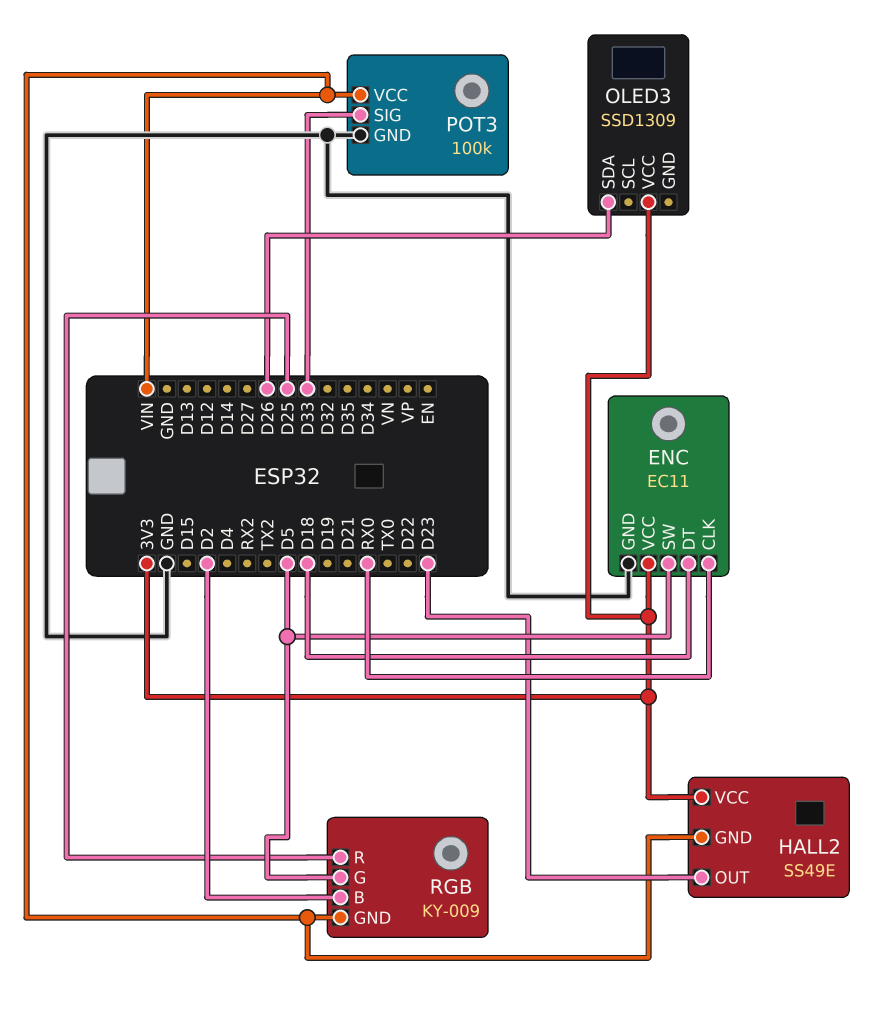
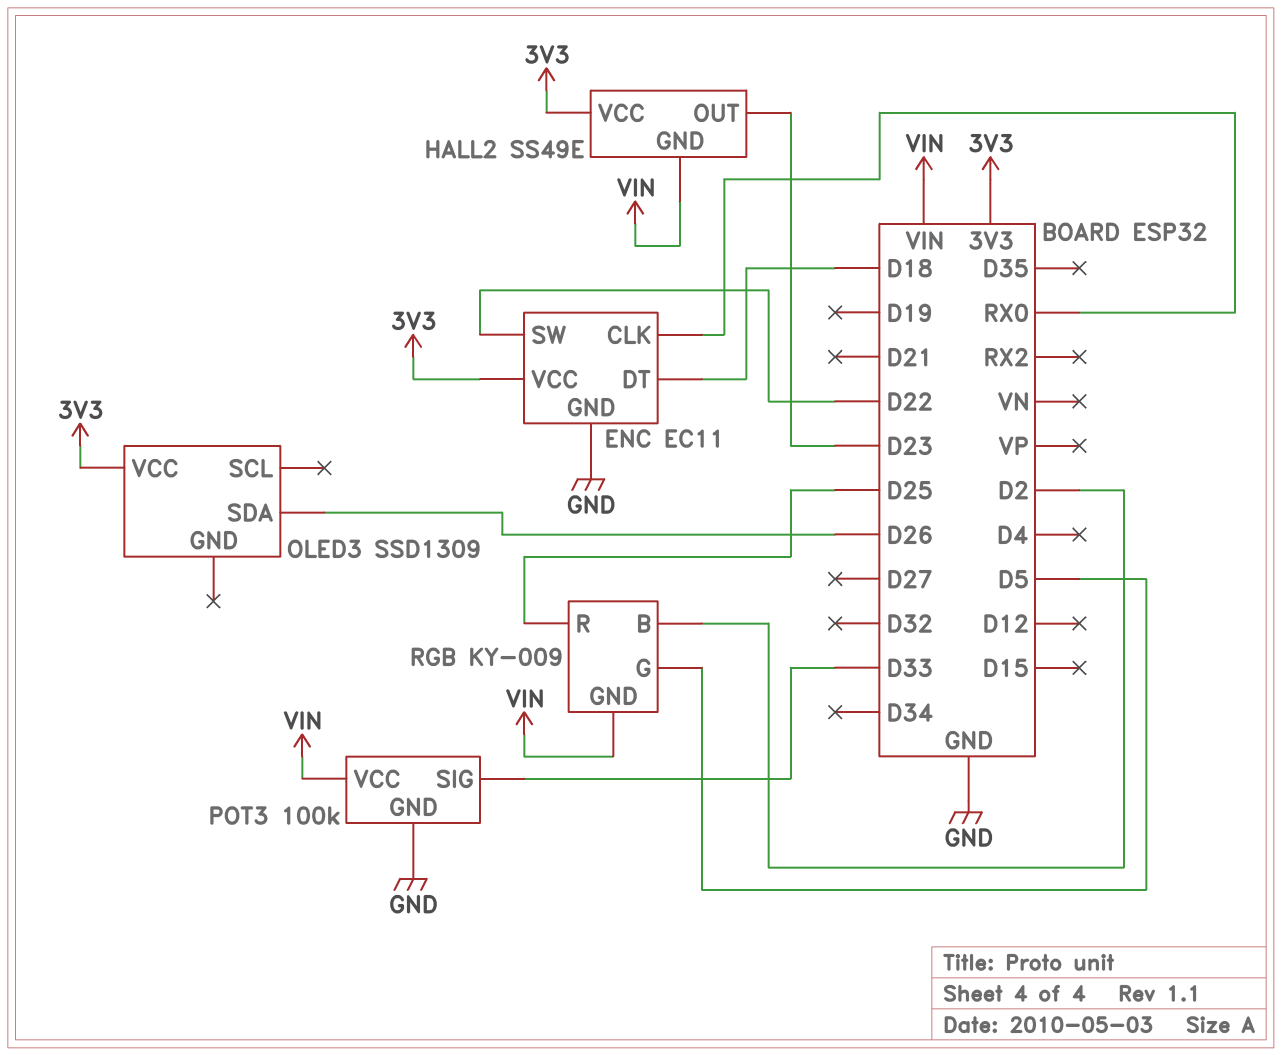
ENC pin SW: D5 -> D22

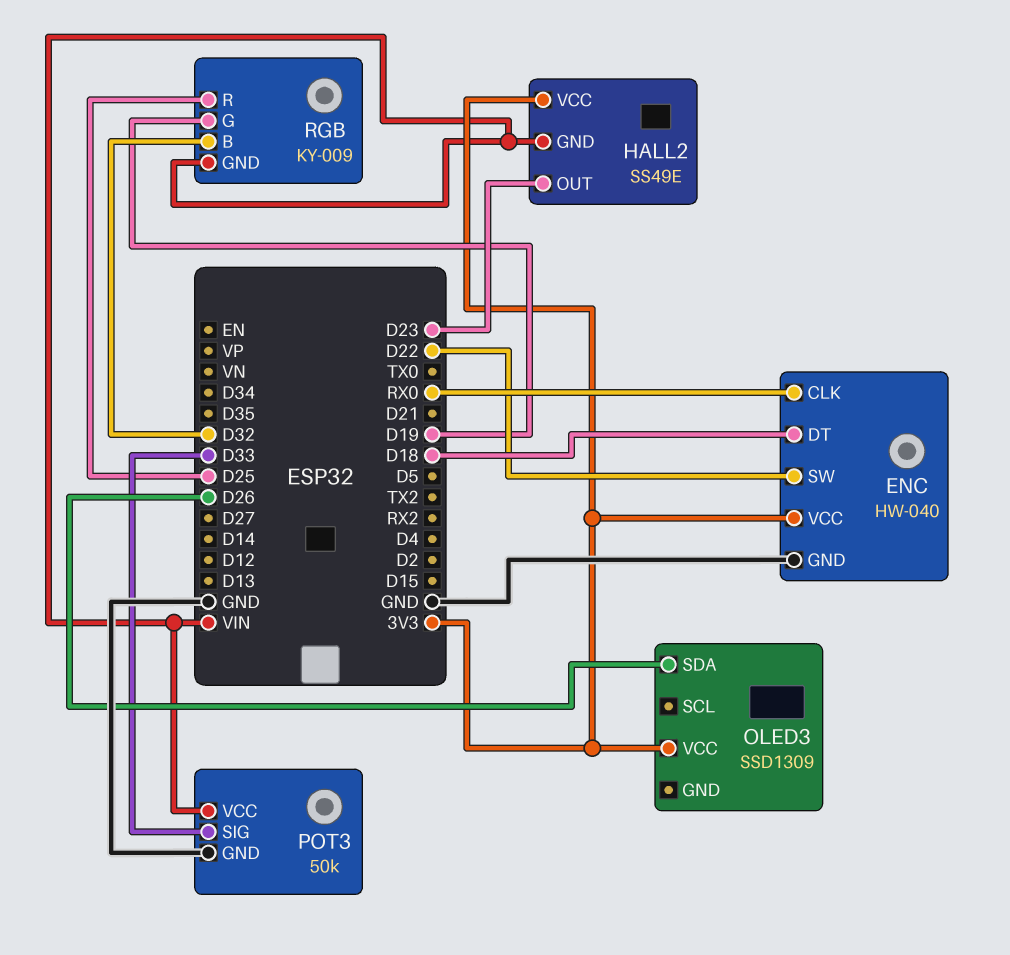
ENC: EC11 -> HW-040
POT3: 100k -> 50k
RGB pin B: D2 -> D32
RGB pin G: D5 -> D19

